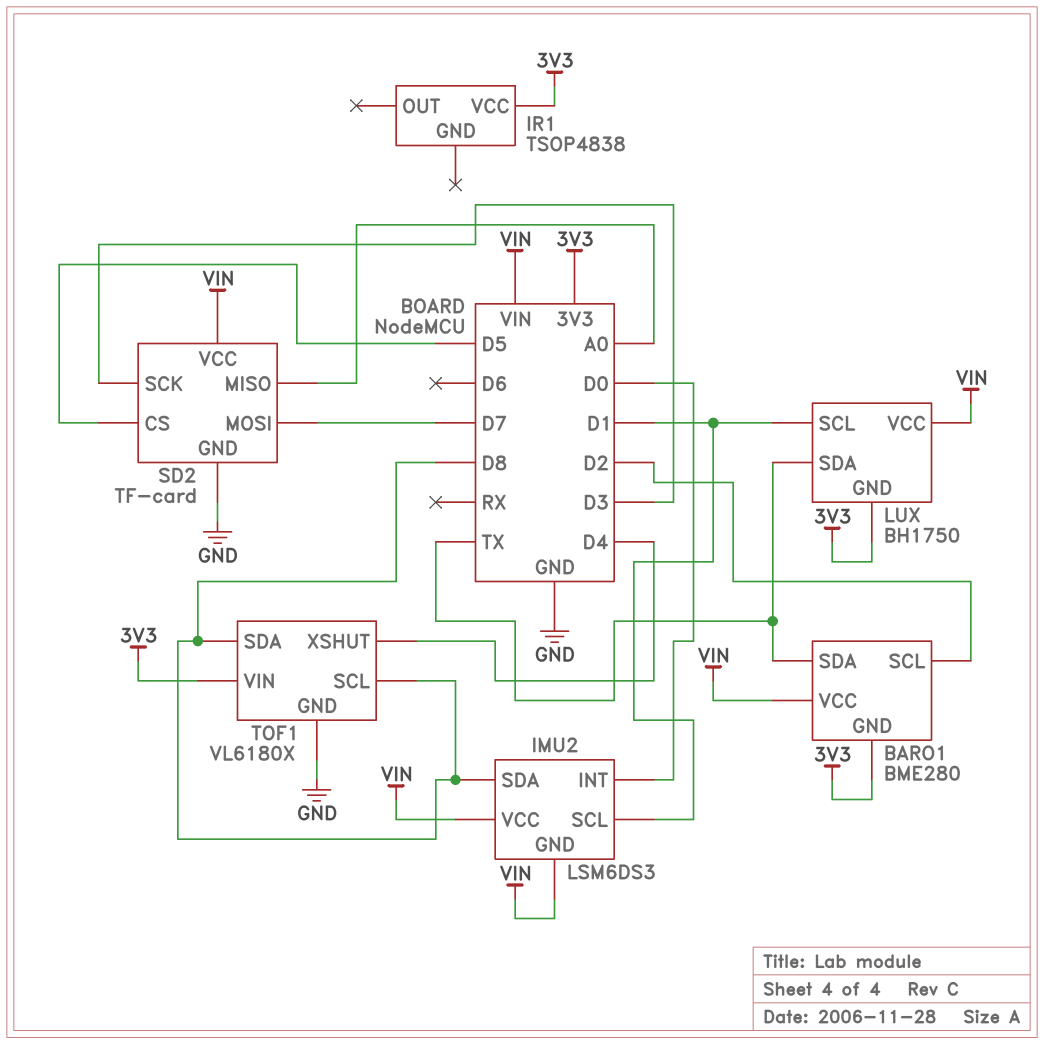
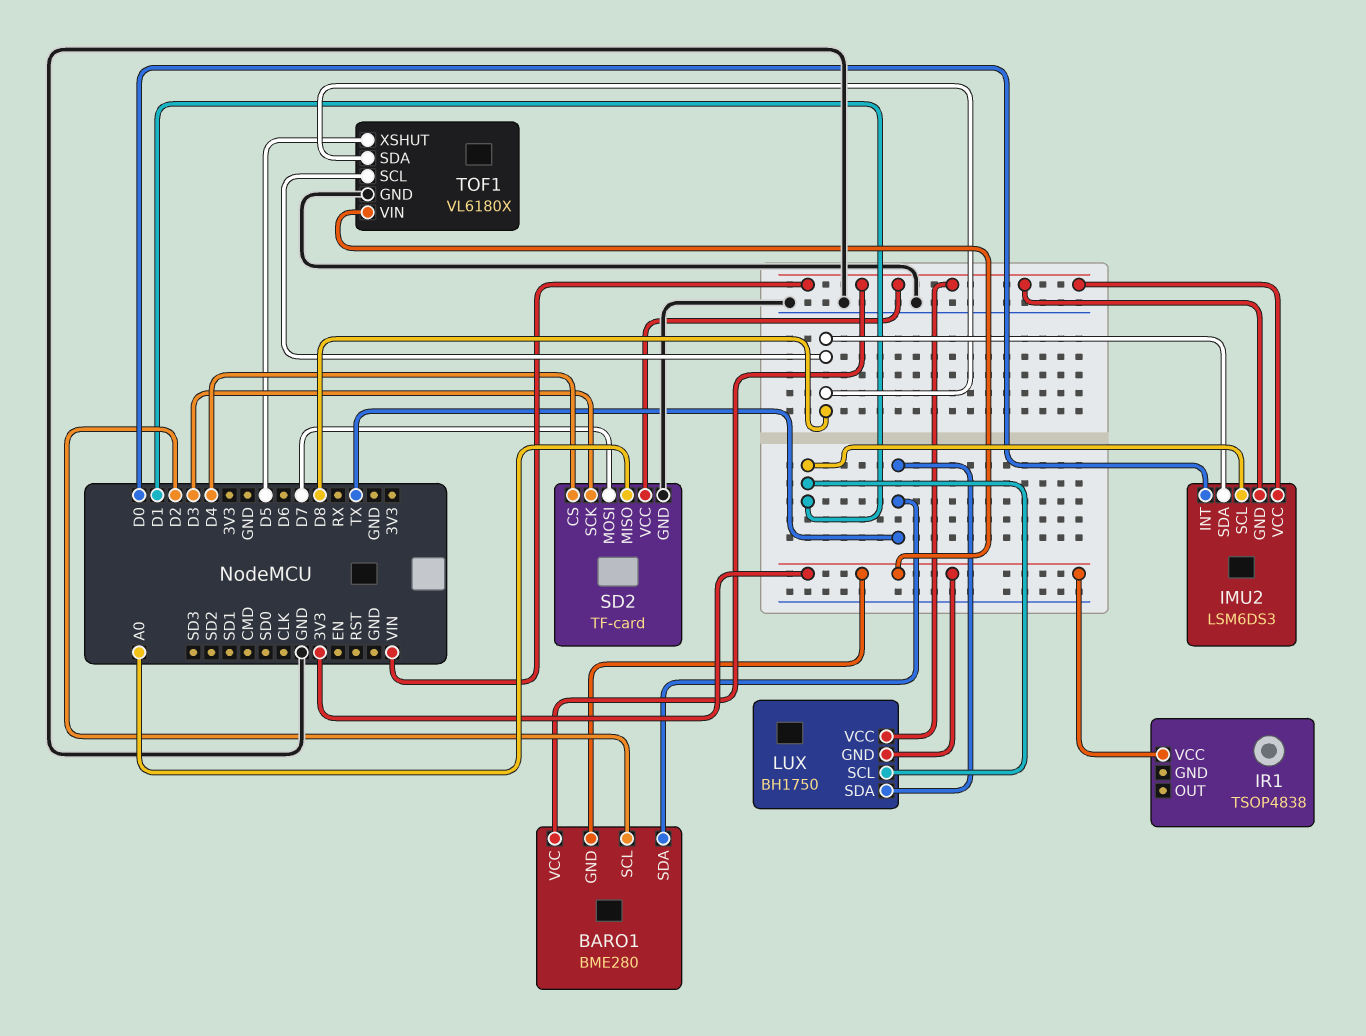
SD2 pin CS: D5 -> D4
TOF1 pin XSHUT: D4 -> D5

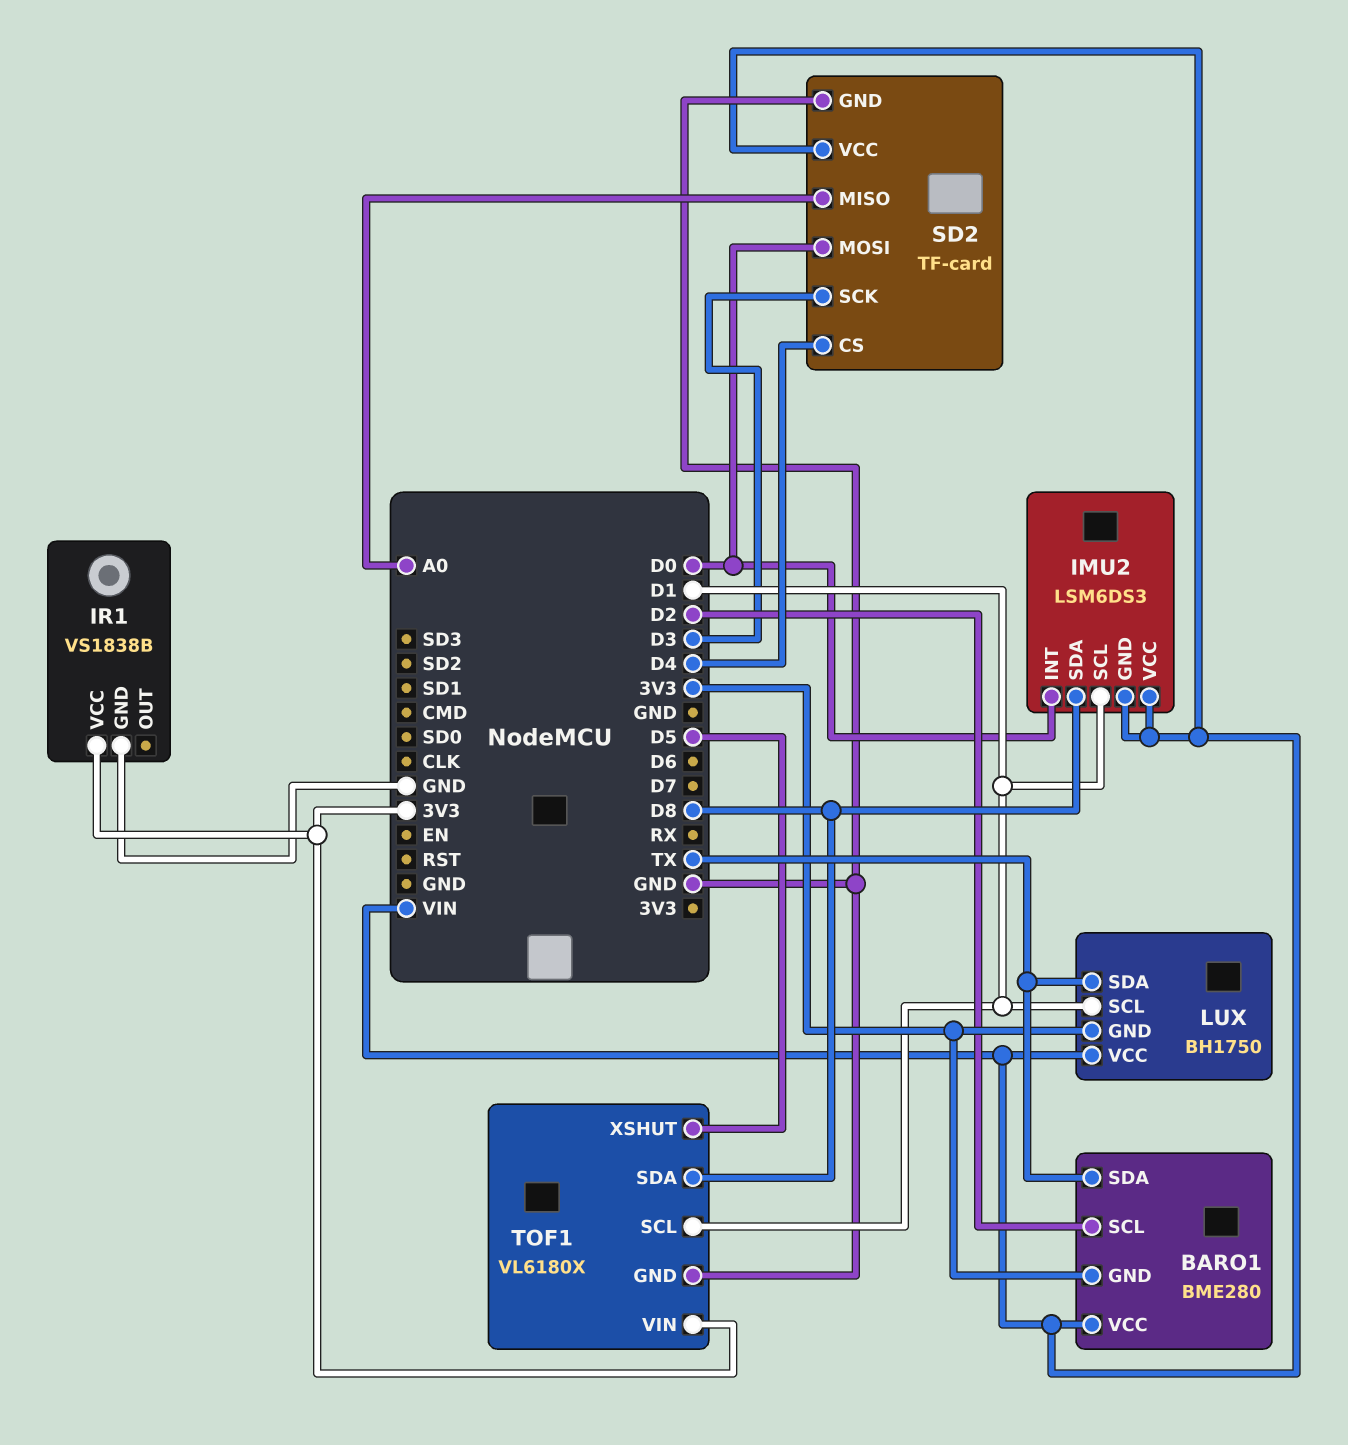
IR1: TSOP4838 -> VS1838B
IR1 pin GND: none -> GND
SD2 pin MOSI: D7 -> D0
TOF1 pin SCL: D8 -> D1

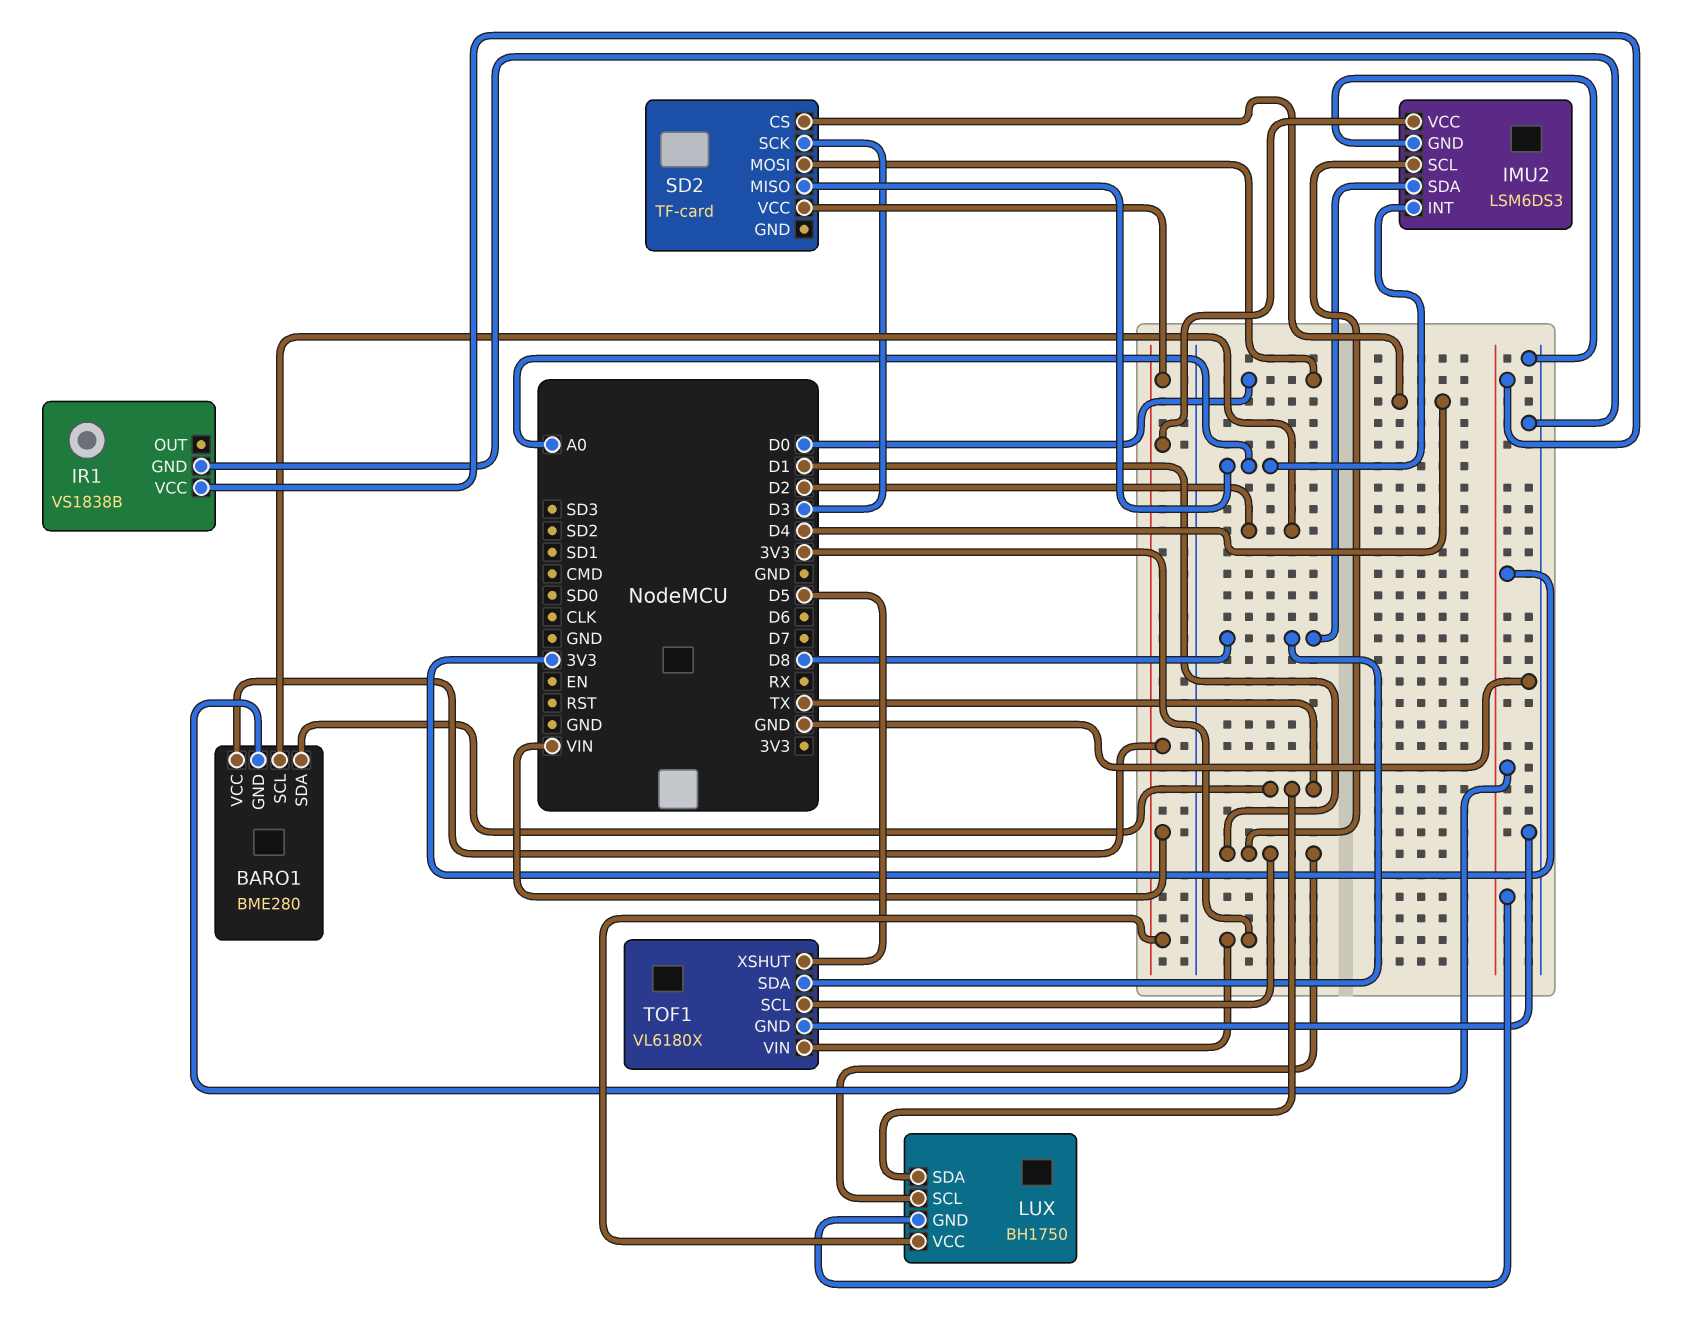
IMU2 pin GND: VIN -> GND
IMU2 pin INT: D0 -> A0
SD2 pin GND: GND -> none

